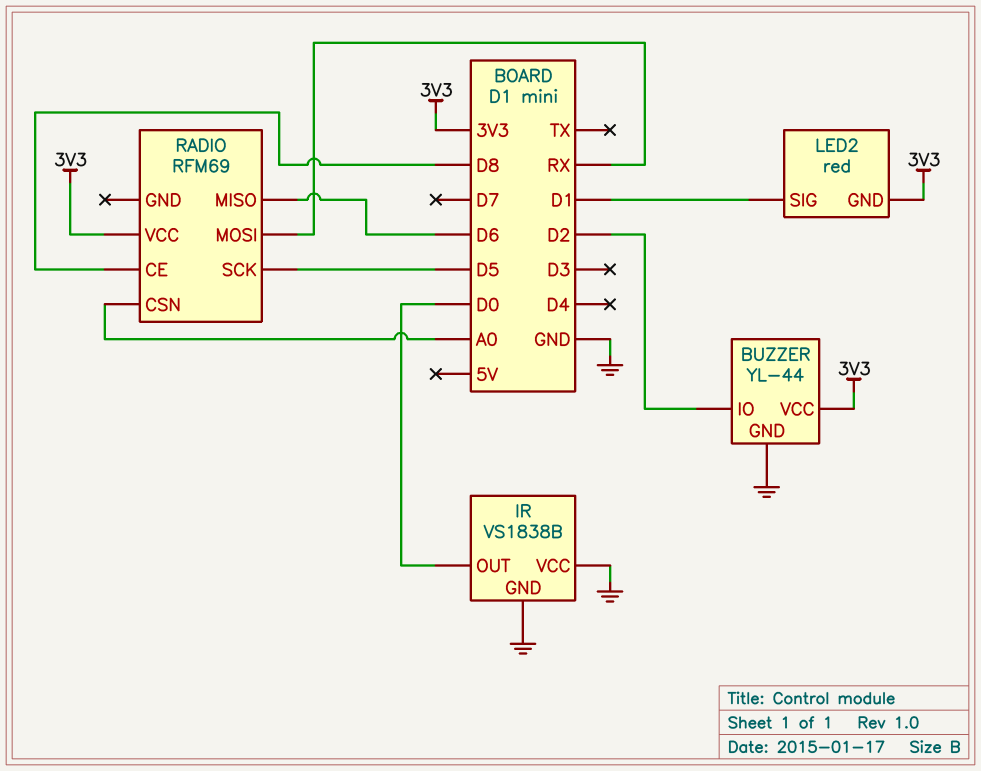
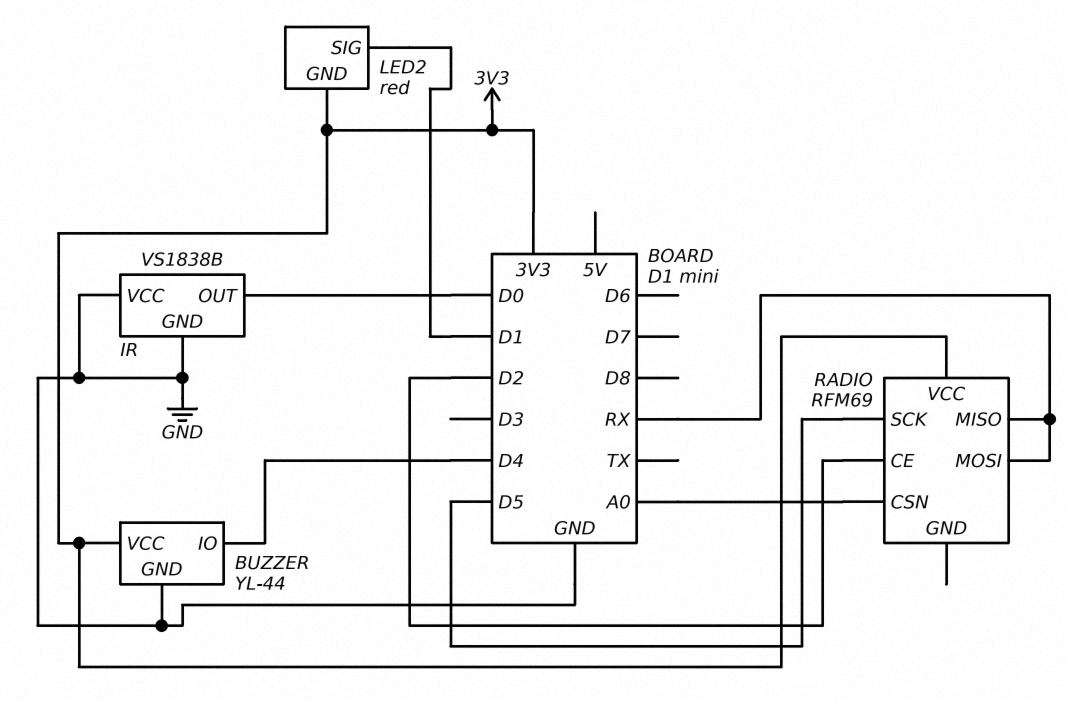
BUZZER pin IO: D2 -> D4
RADIO pin CE: D8 -> D2
RADIO pin MISO: D6 -> RX

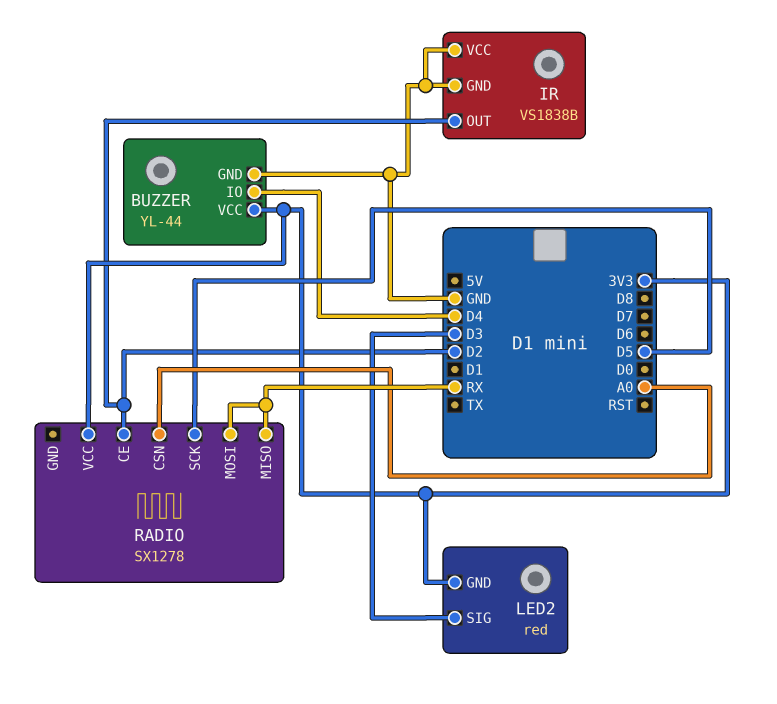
IR pin OUT: D0 -> D2
LED2 pin SIG: D1 -> D3
RADIO: RFM69 -> SX1278

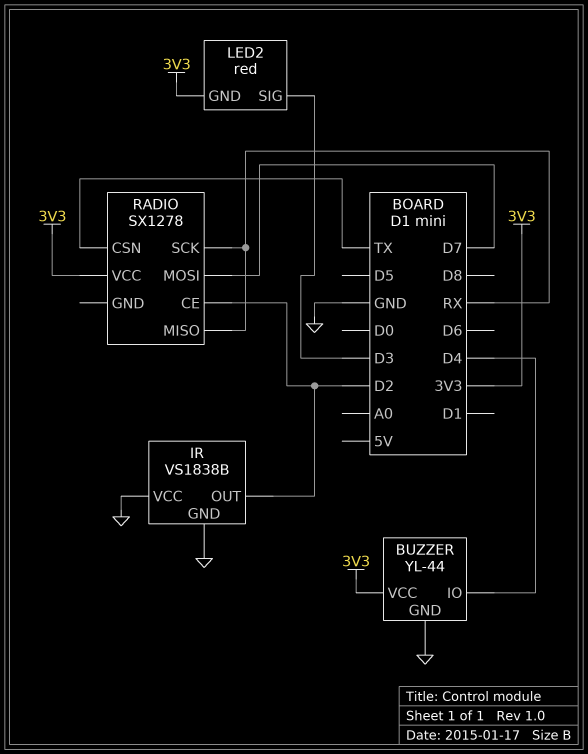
RADIO pin CSN: A0 -> TX
RADIO pin MOSI: RX -> D7
RADIO pin SCK: D5 -> RX

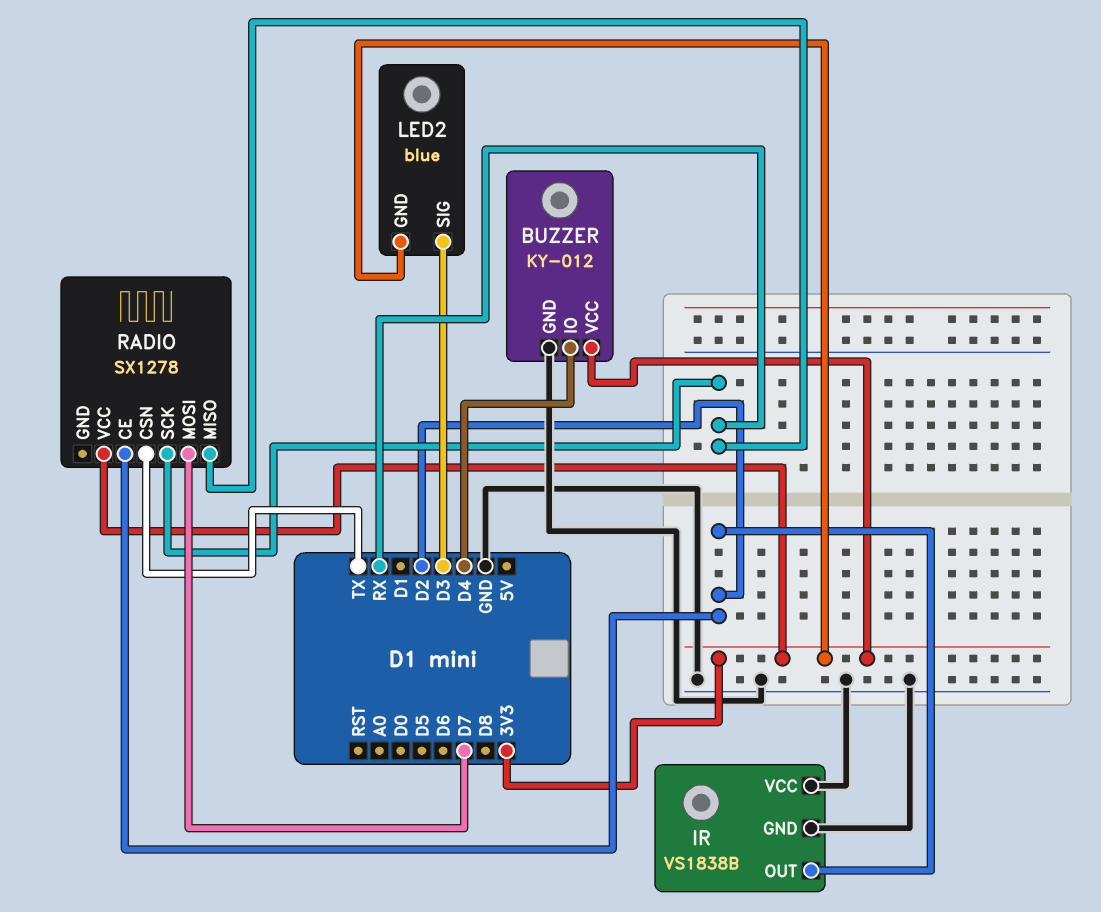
BUZZER: YL-44 -> KY-012
LED2: red -> blue

